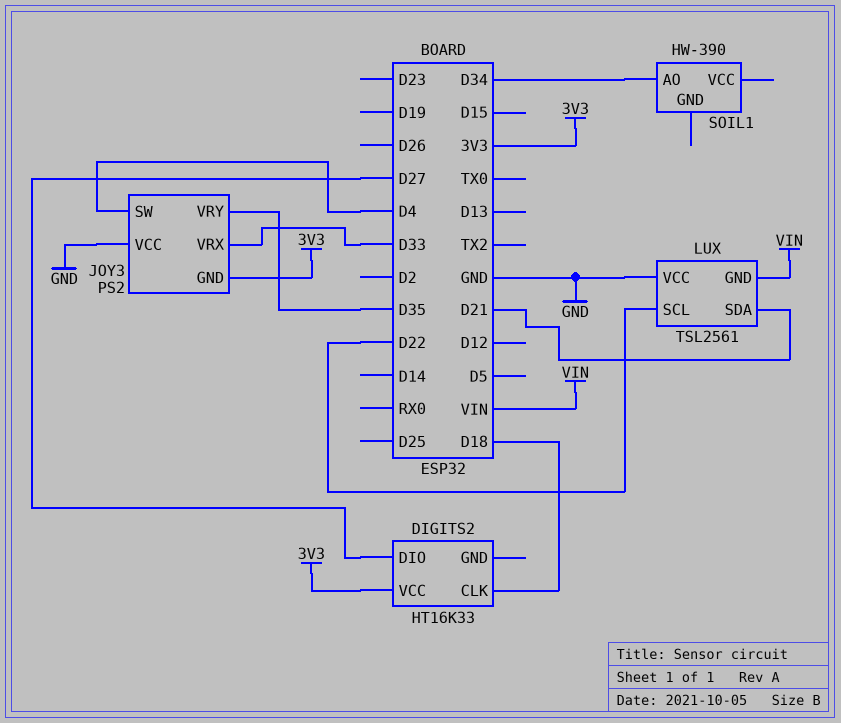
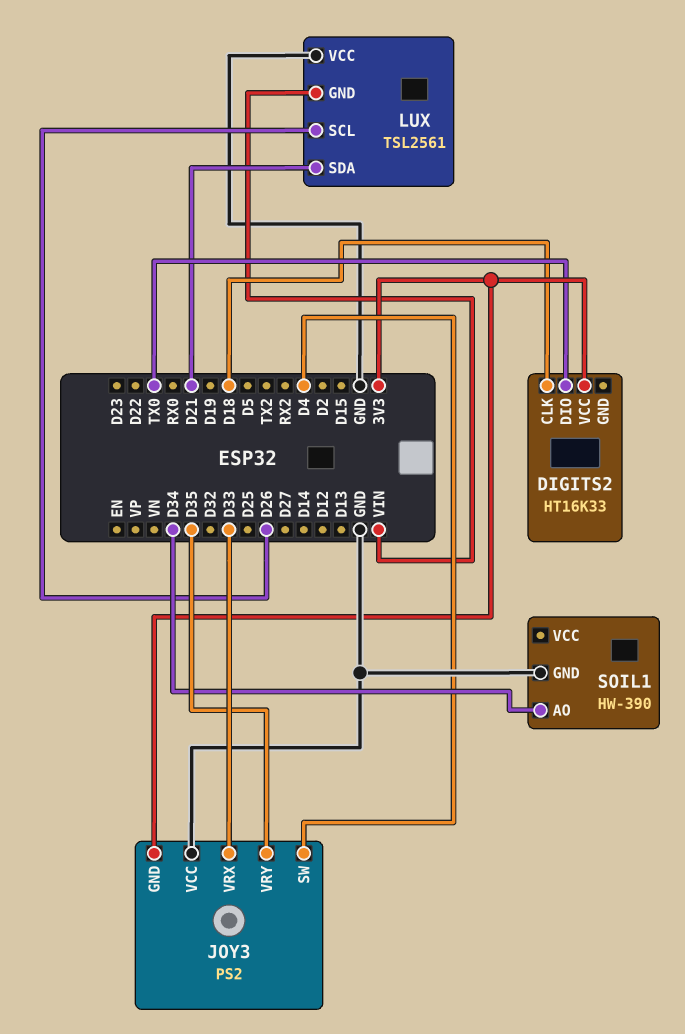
DIGITS2 pin DIO: D27 -> TX0
LUX pin SCL: D22 -> D26
SOIL1 pin GND: none -> GND

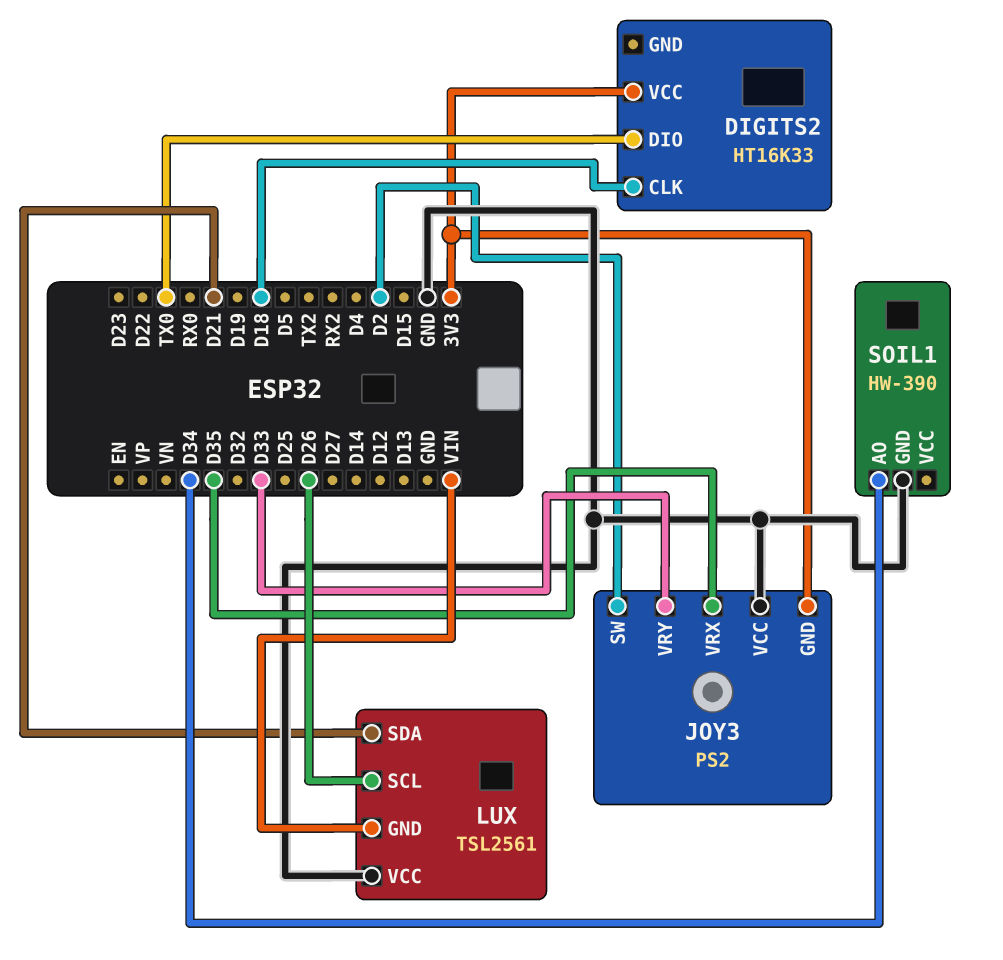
JOY3 pin SW: D4 -> D2
JOY3 pin VRX: D33 -> D35
JOY3 pin VRY: D35 -> D33

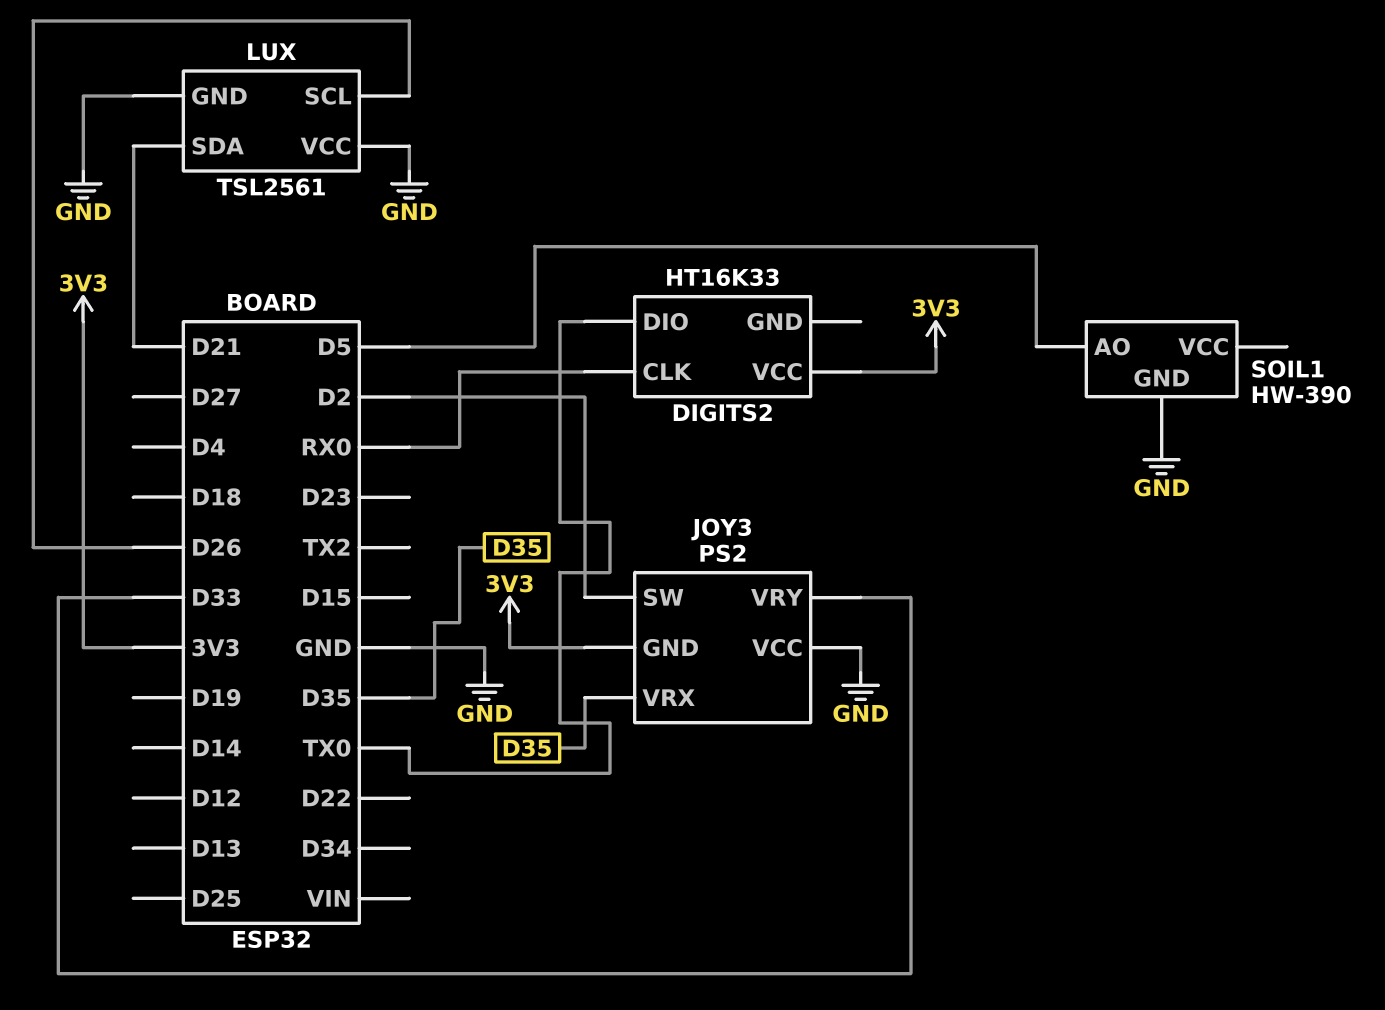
DIGITS2 pin CLK: D18 -> RX0
LUX pin GND: VIN -> GND
SOIL1 pin AO: D34 -> D5

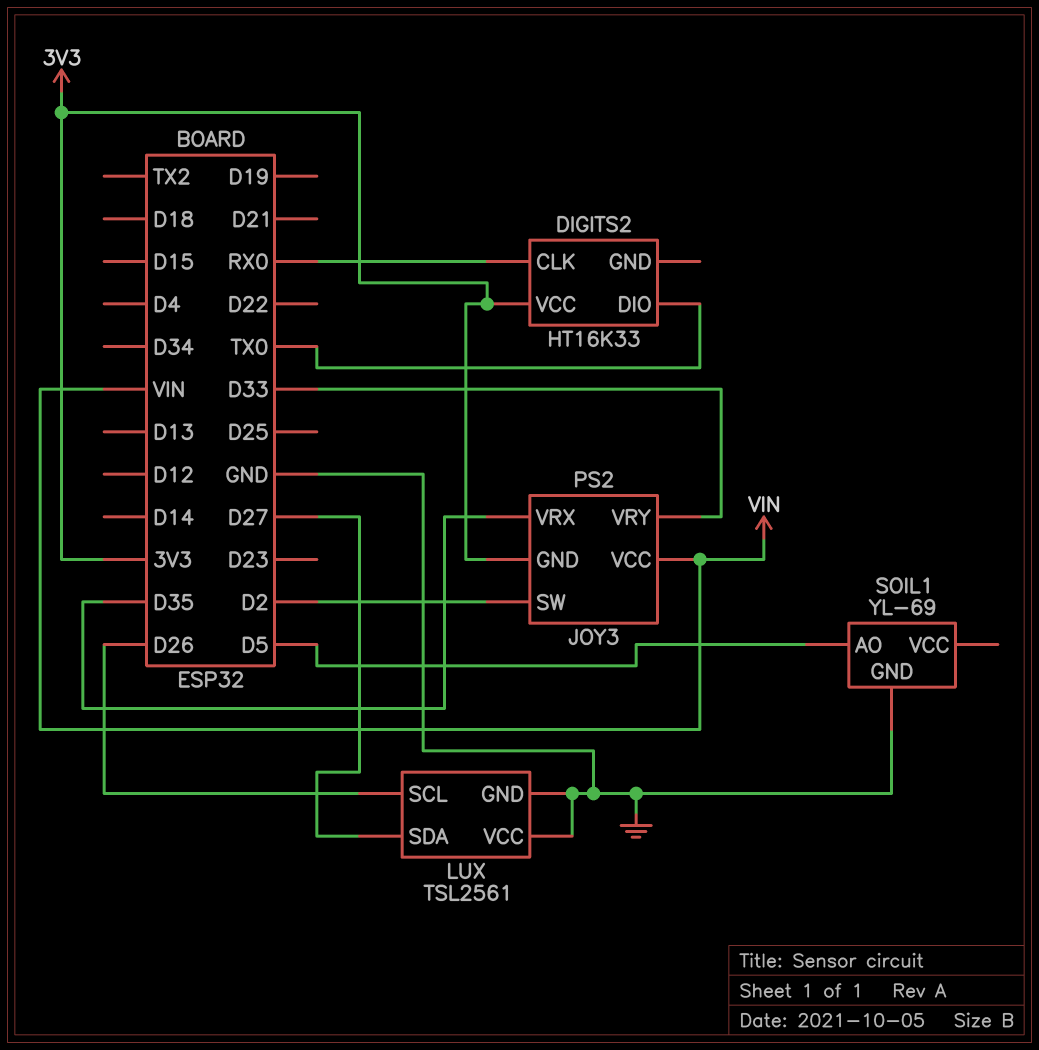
JOY3 pin VCC: GND -> VIN
LUX pin SDA: D21 -> D27
SOIL1: HW-390 -> YL-69

